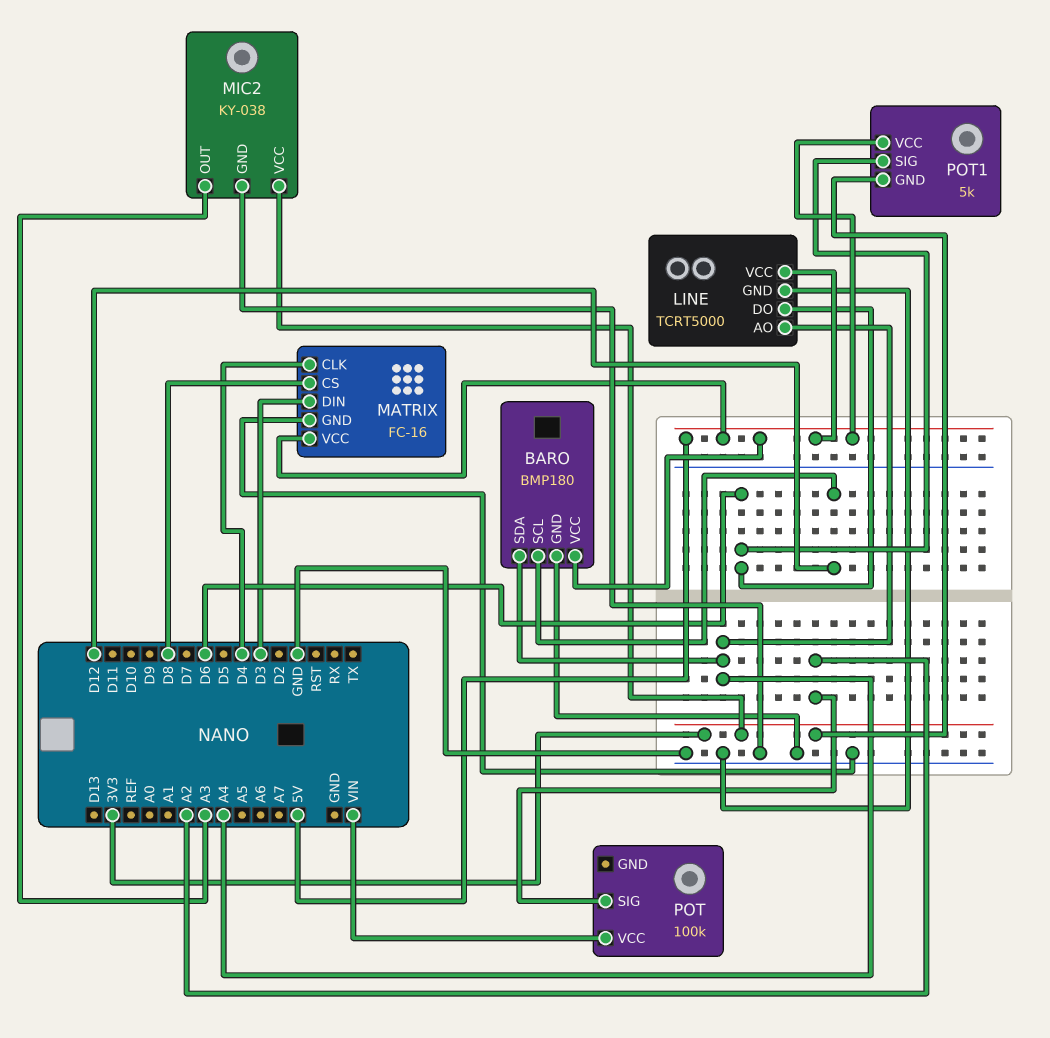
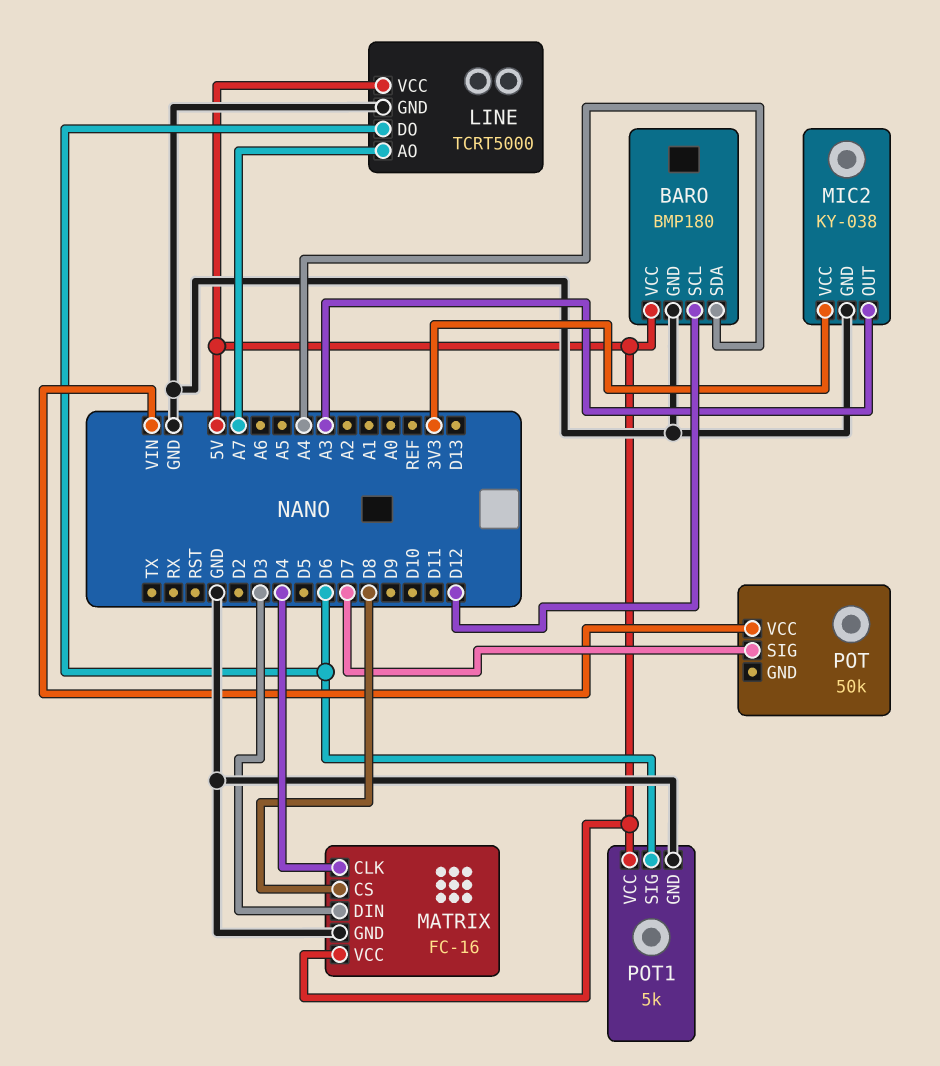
LINE pin AO: A4 -> A7
POT: 100k -> 50k
POT pin SIG: A2 -> D7
POT1 pin GND: 3V3 -> GND

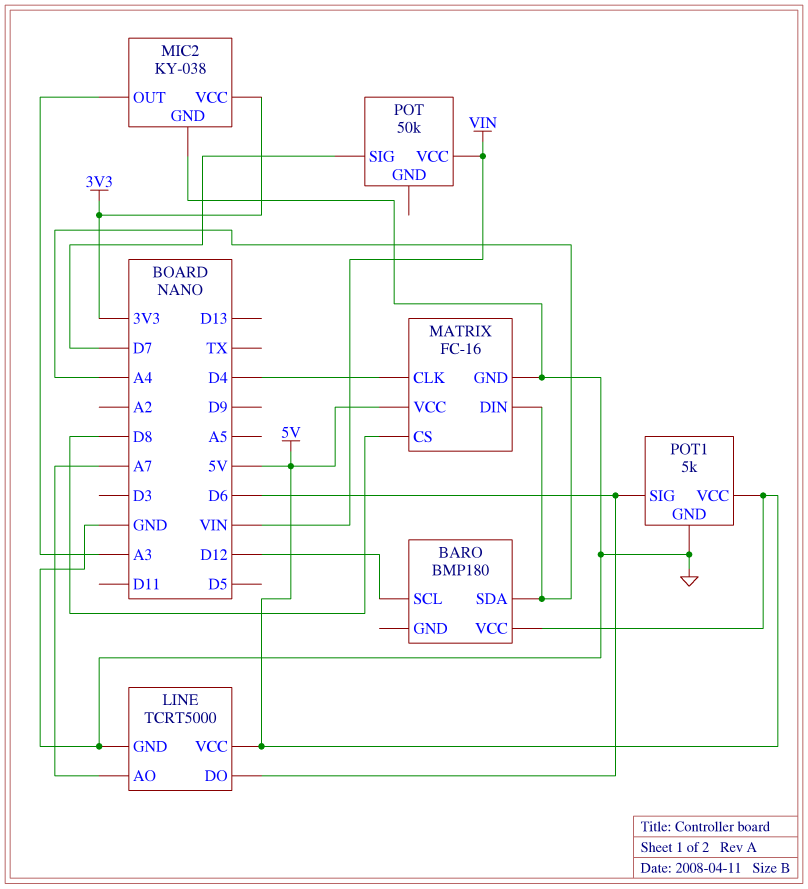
BARO pin GND: GND -> none
MATRIX pin DIN: D3 -> A4

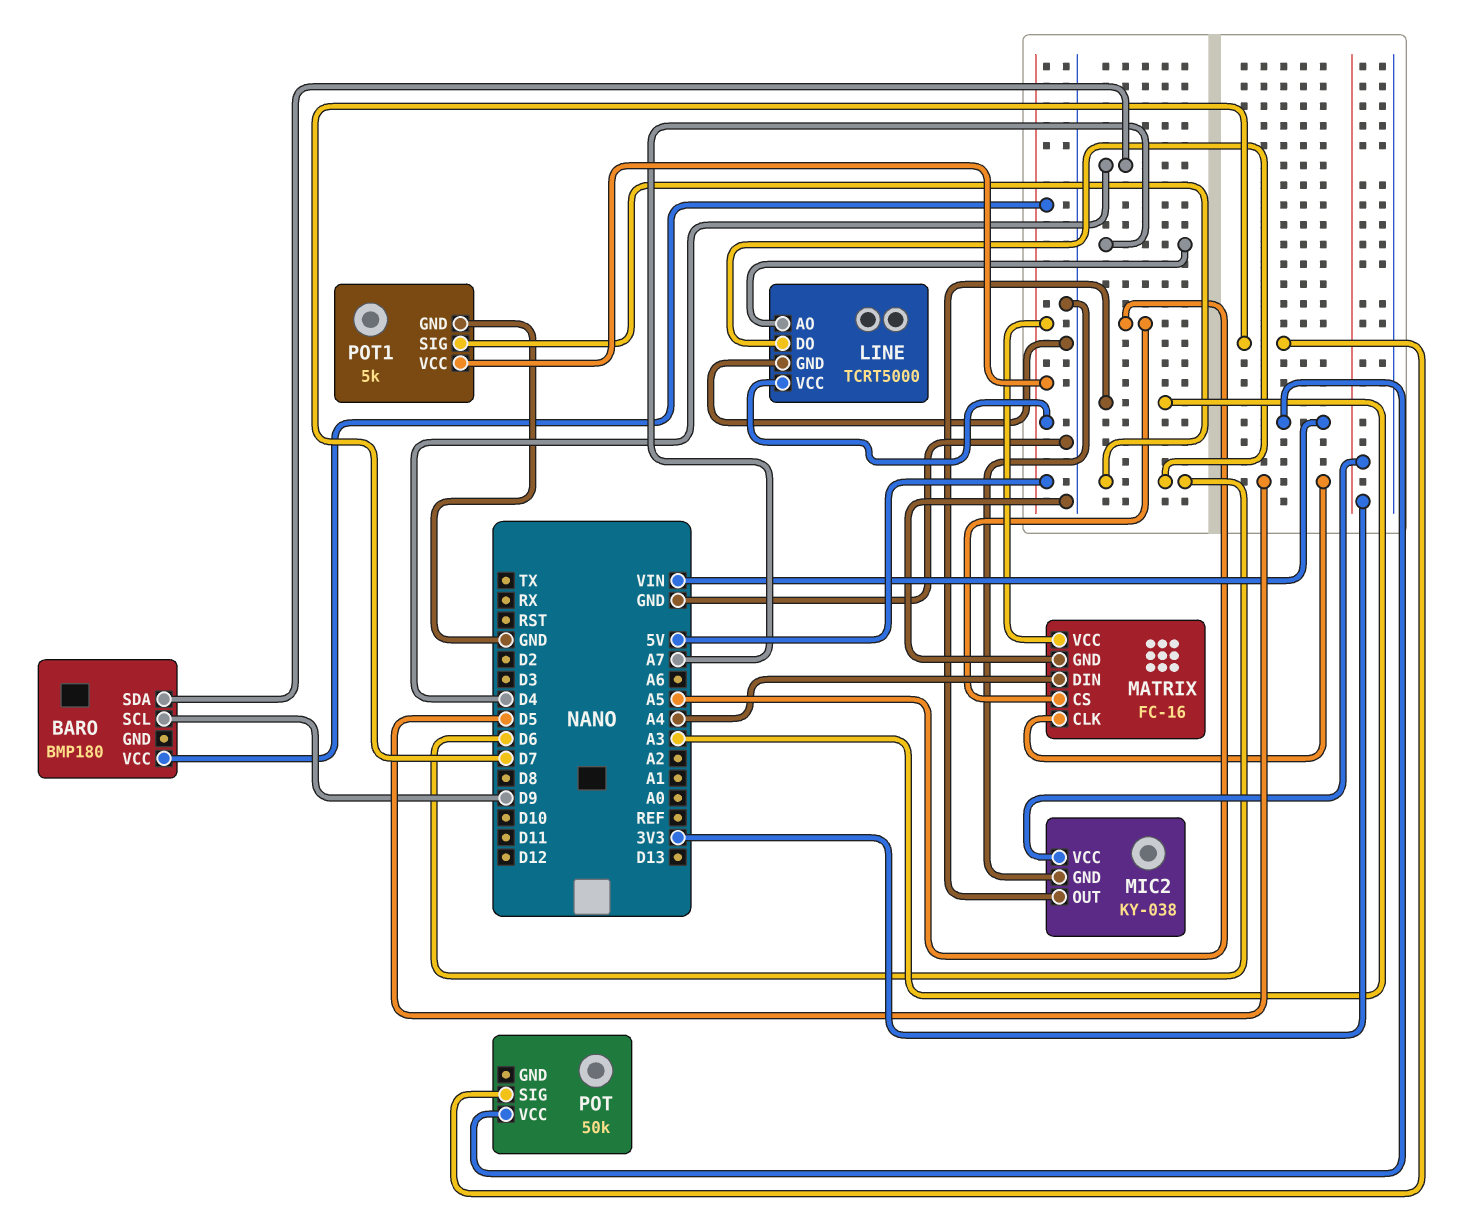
BARO pin SCL: D12 -> D9
BARO pin SDA: A4 -> D4
MATRIX pin CLK: D4 -> D5
MATRIX pin CS: D8 -> A5

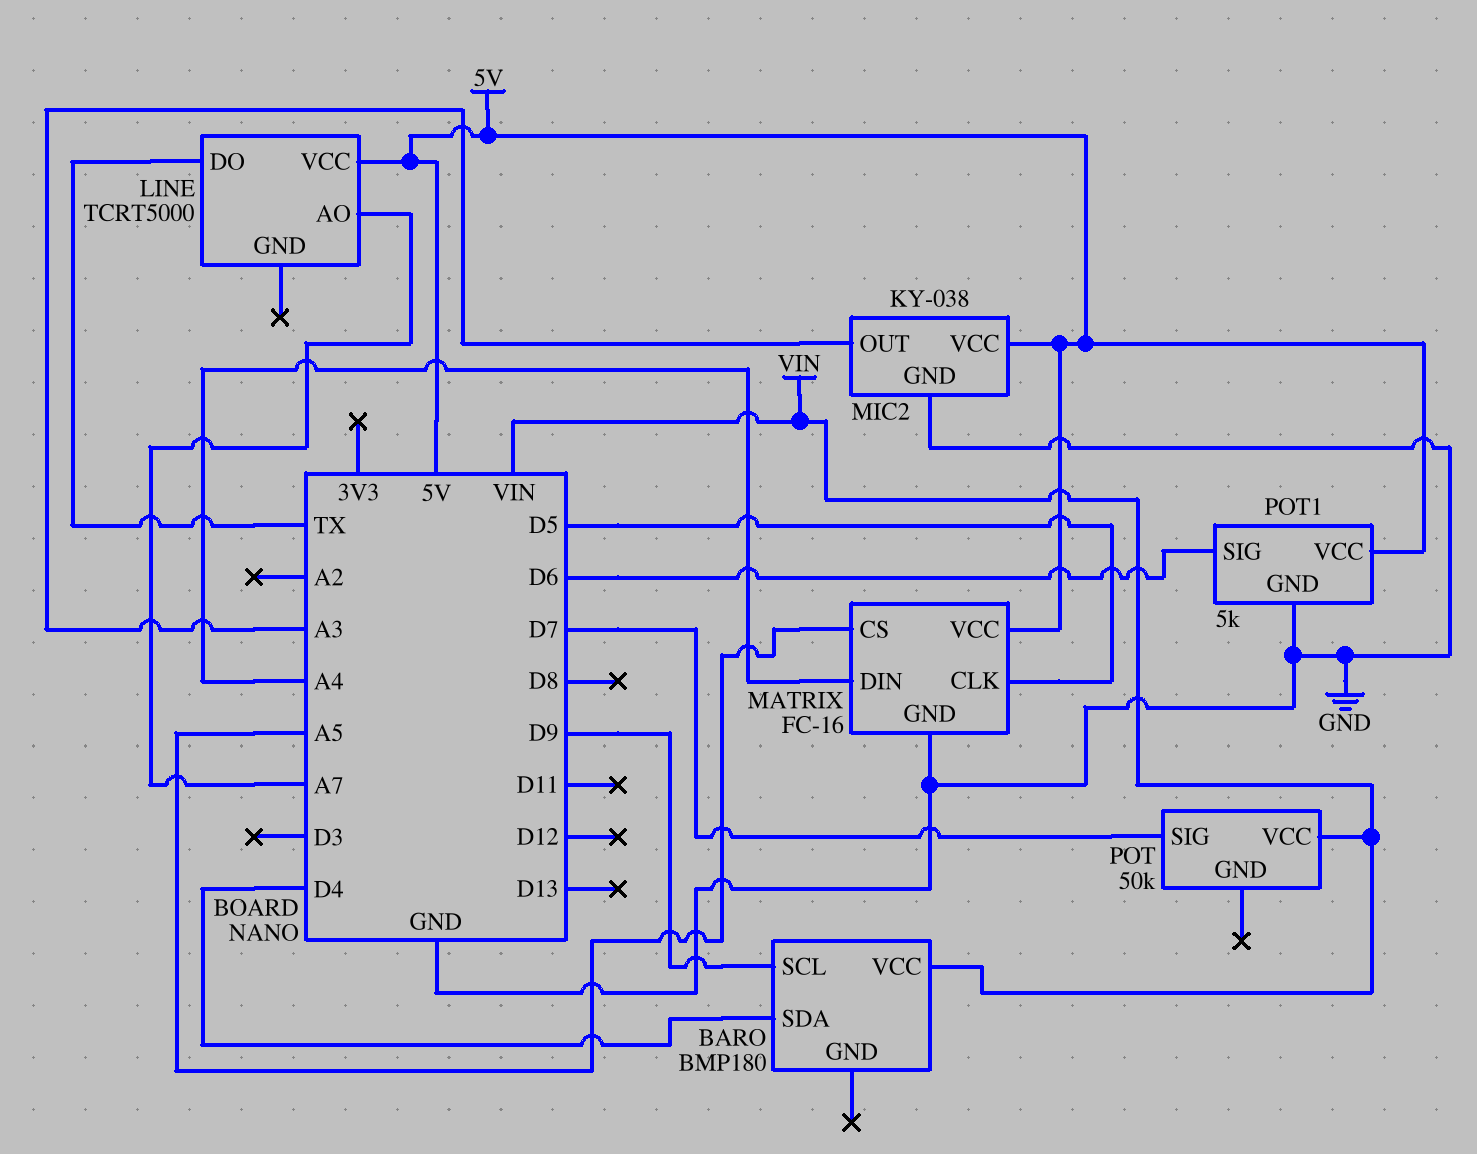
BARO pin VCC: 5V -> VIN
LINE pin DO: D6 -> TX
LINE pin GND: GND -> none
MIC2 pin VCC: 3V3 -> 5V

